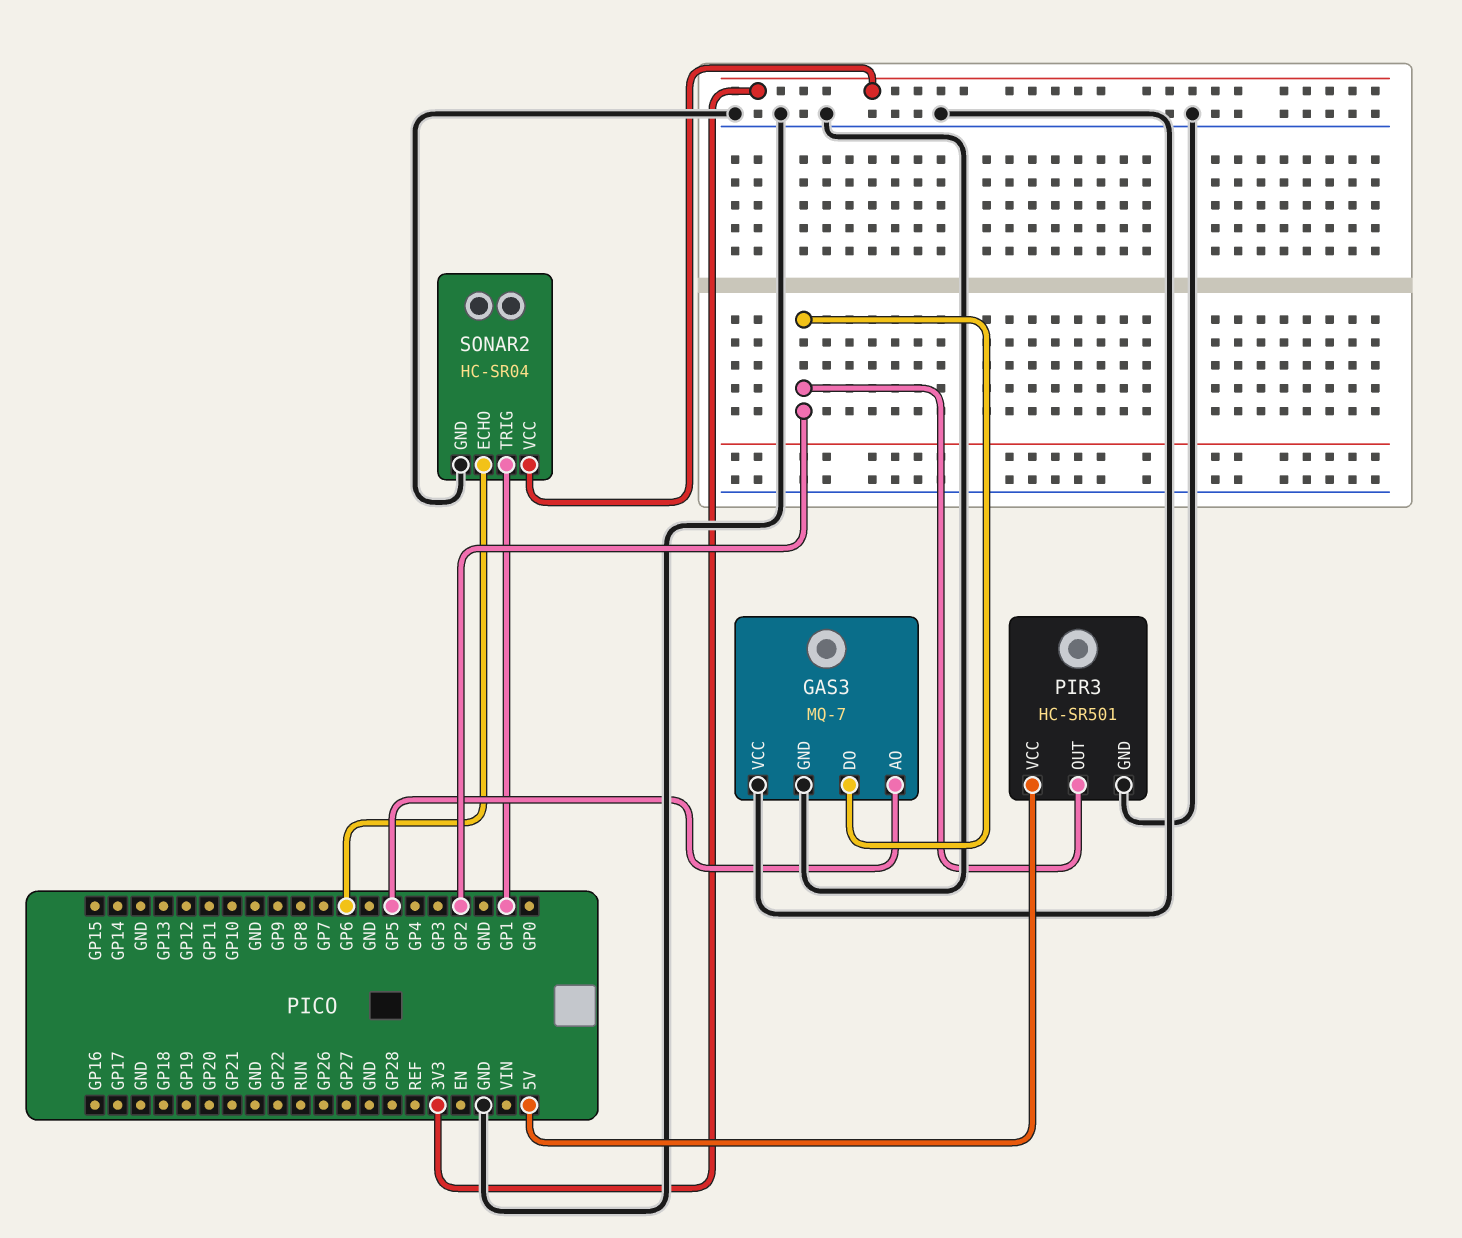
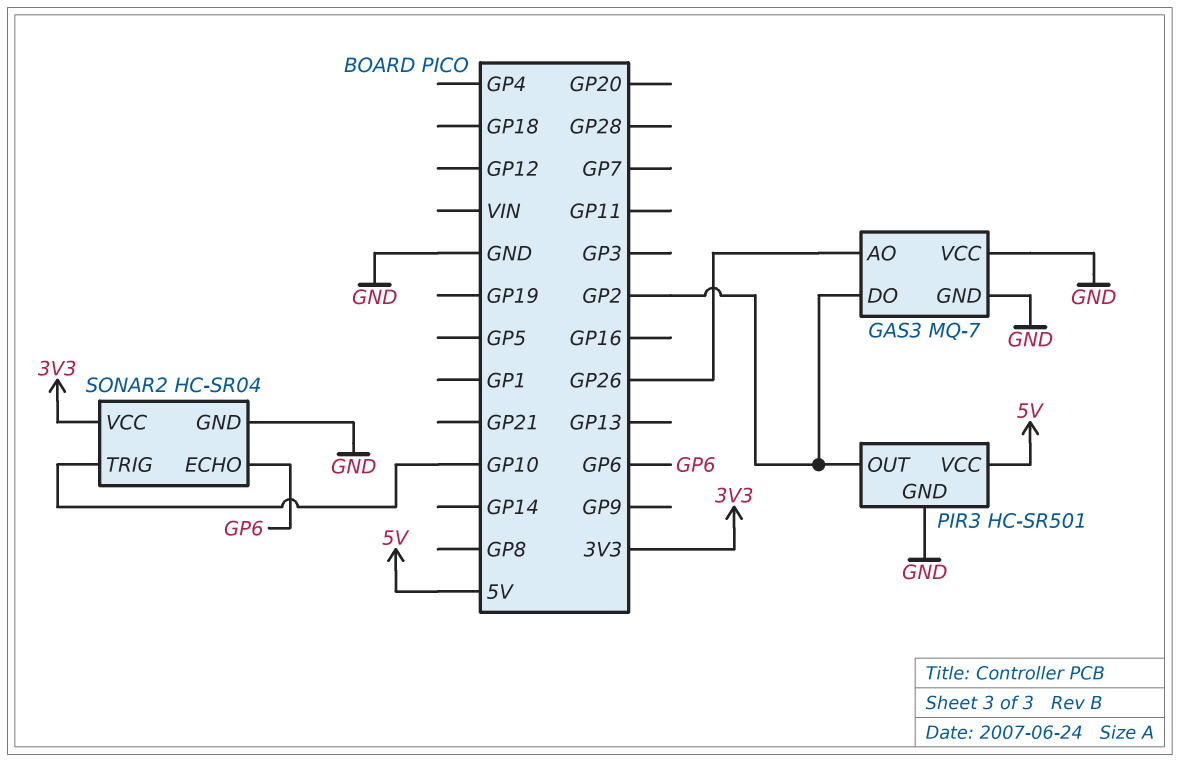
GAS3 pin AO: GP5 -> GP26
SONAR2 pin TRIG: GP1 -> GP10

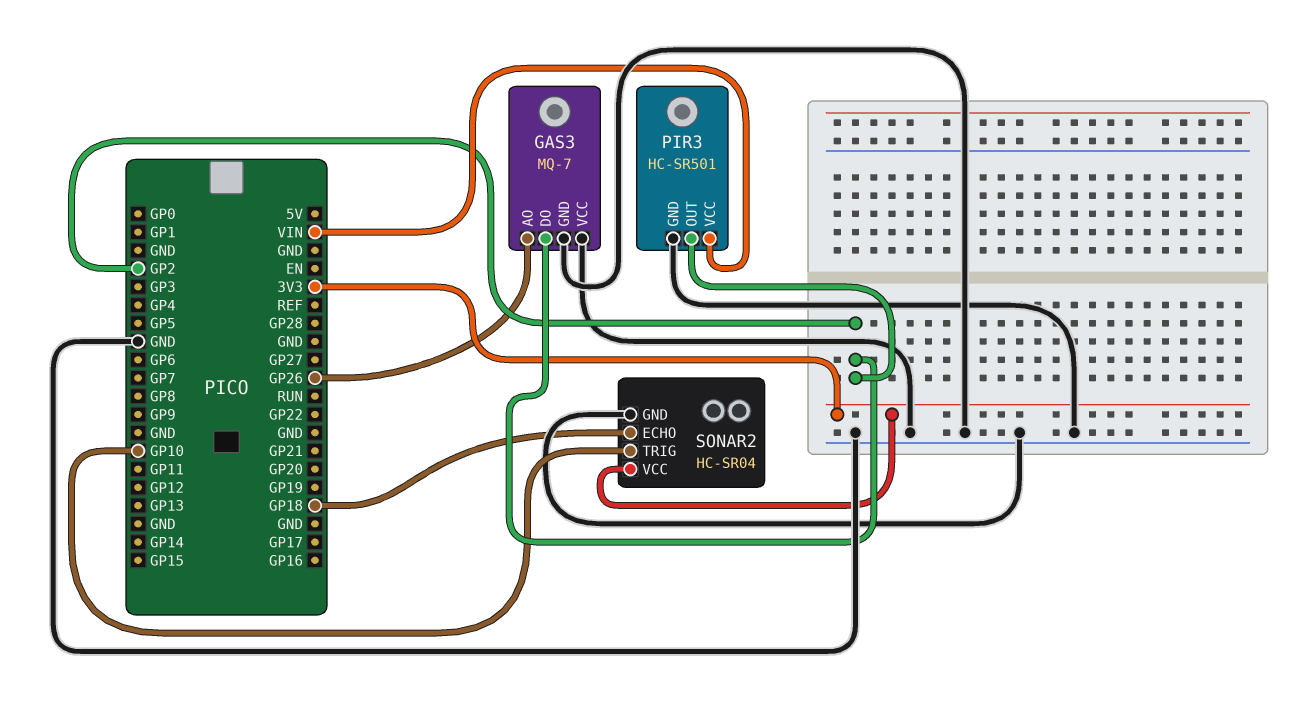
PIR3 pin VCC: 5V -> VIN
SONAR2 pin ECHO: GP6 -> GP18

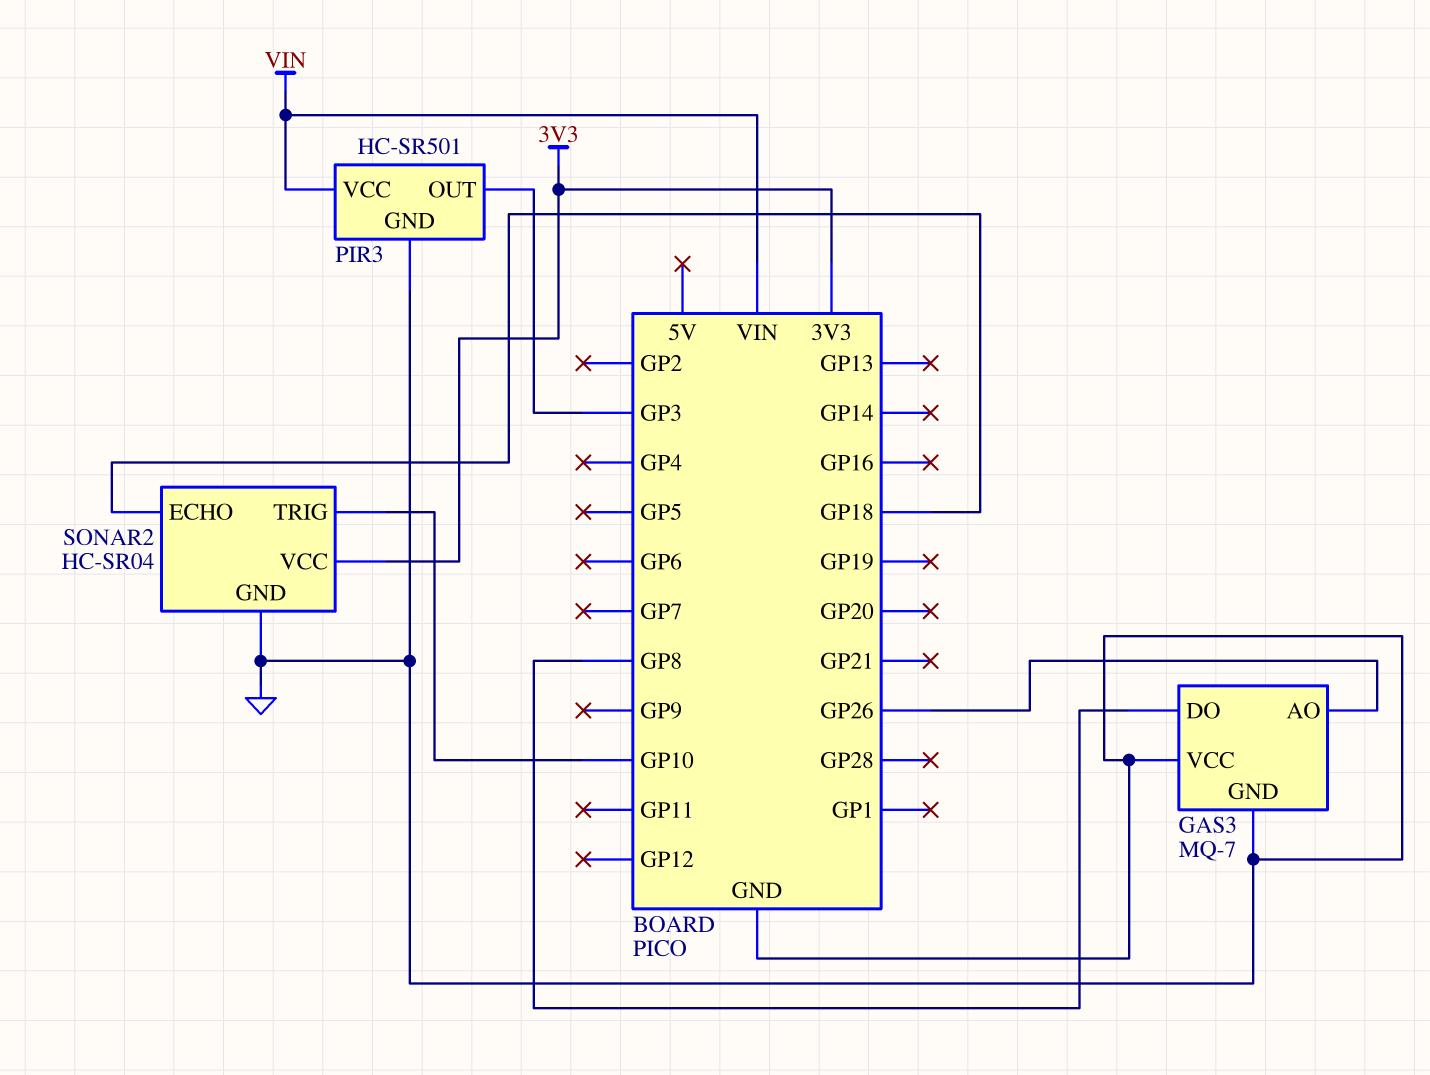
GAS3 pin DO: GP2 -> GP8
PIR3 pin OUT: GP2 -> GP3

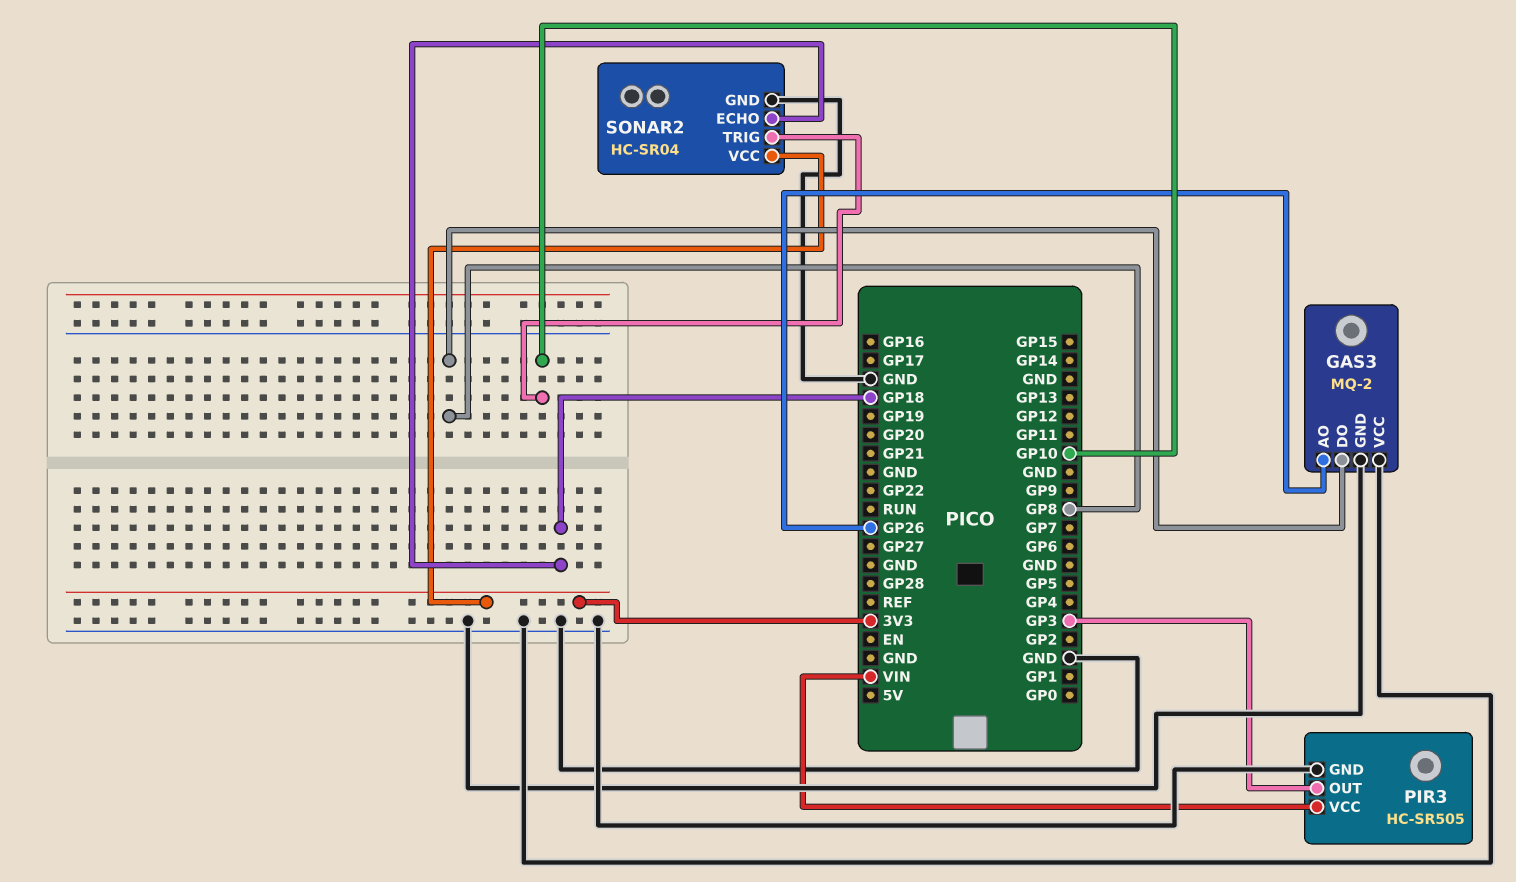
GAS3: MQ-7 -> MQ-2
PIR3: HC-SR501 -> HC-SR505

